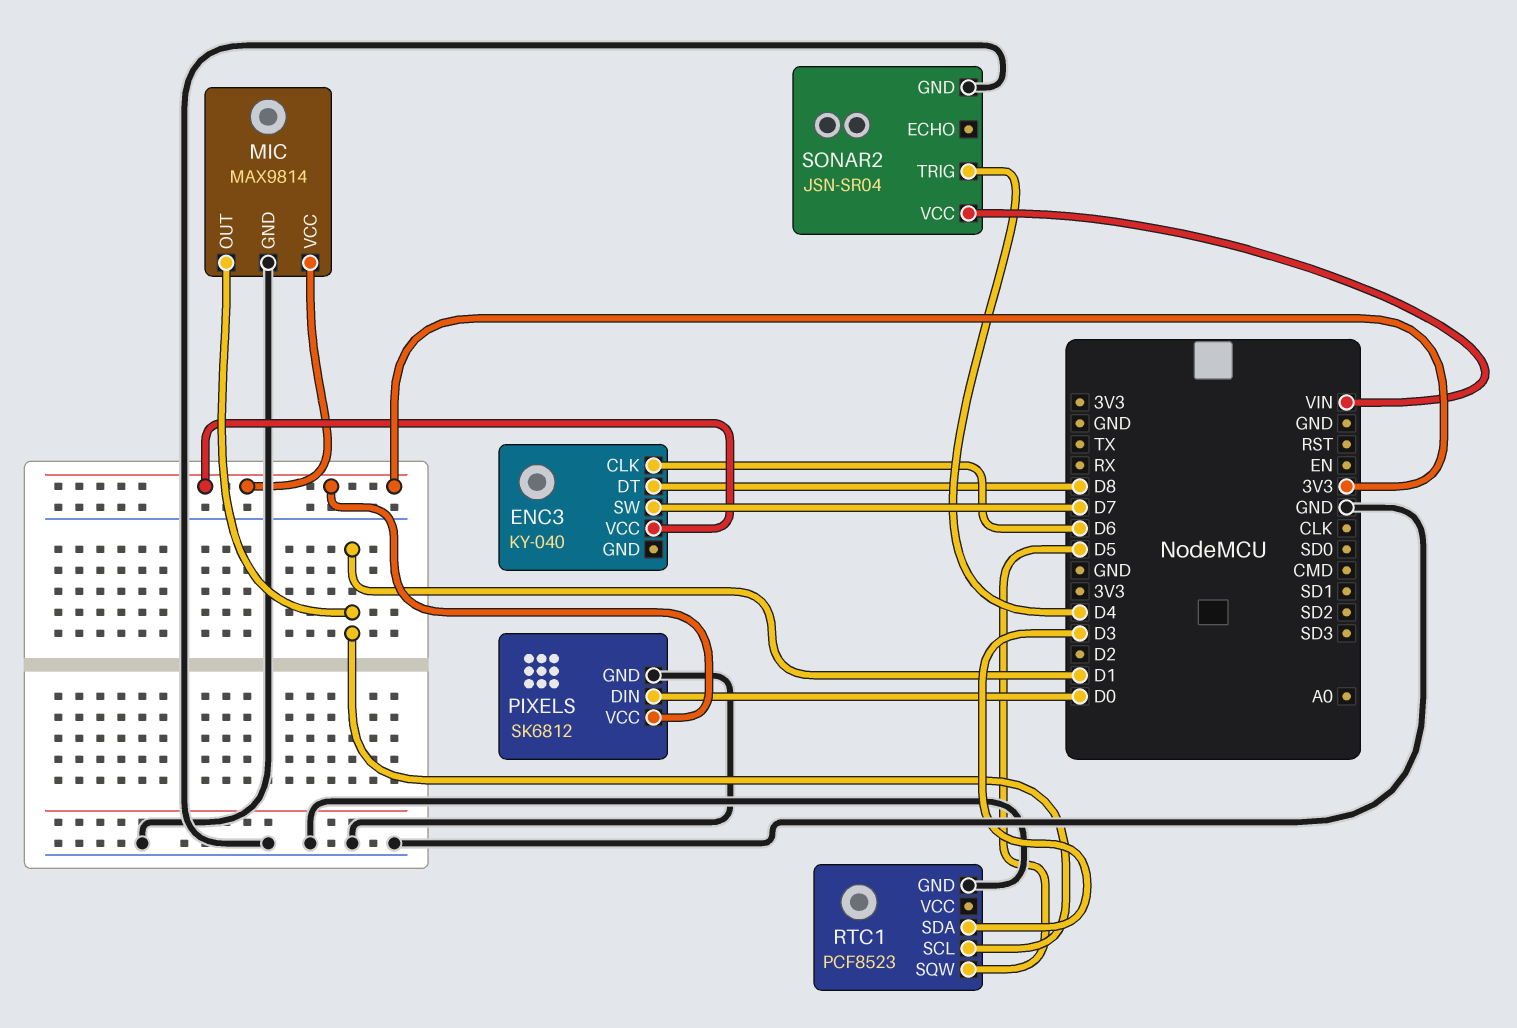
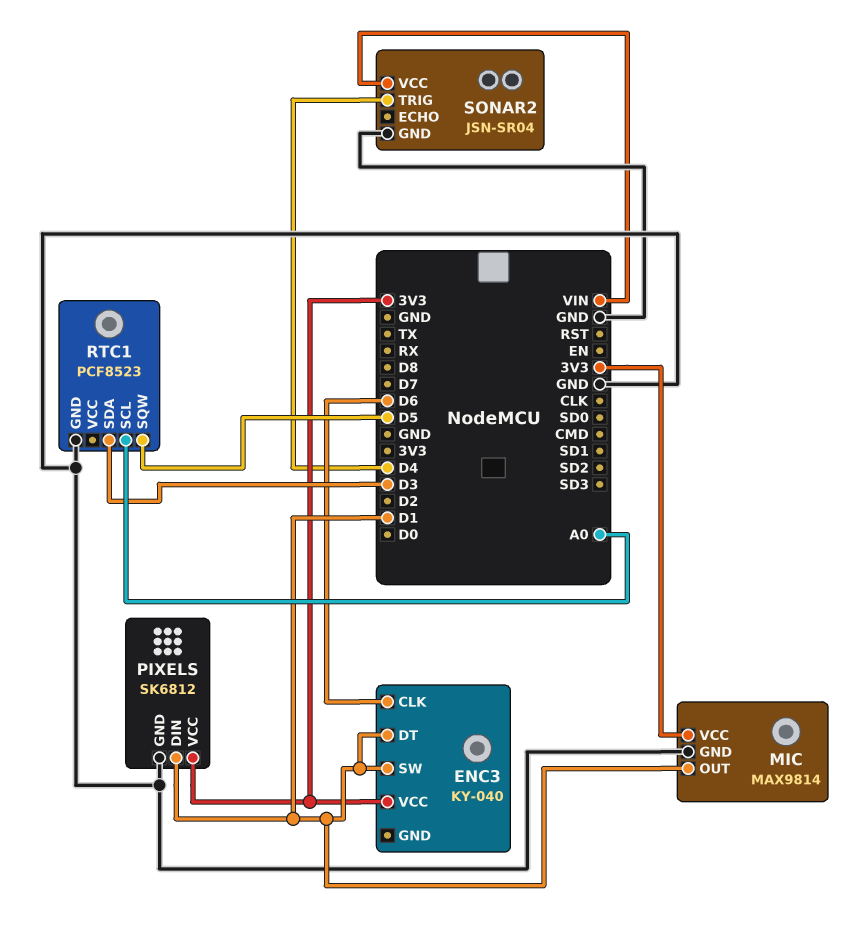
ENC3 pin DT: D8 -> D1
ENC3 pin SW: D7 -> D1
PIXELS pin DIN: D0 -> D1
RTC1 pin SCL: D1 -> A0

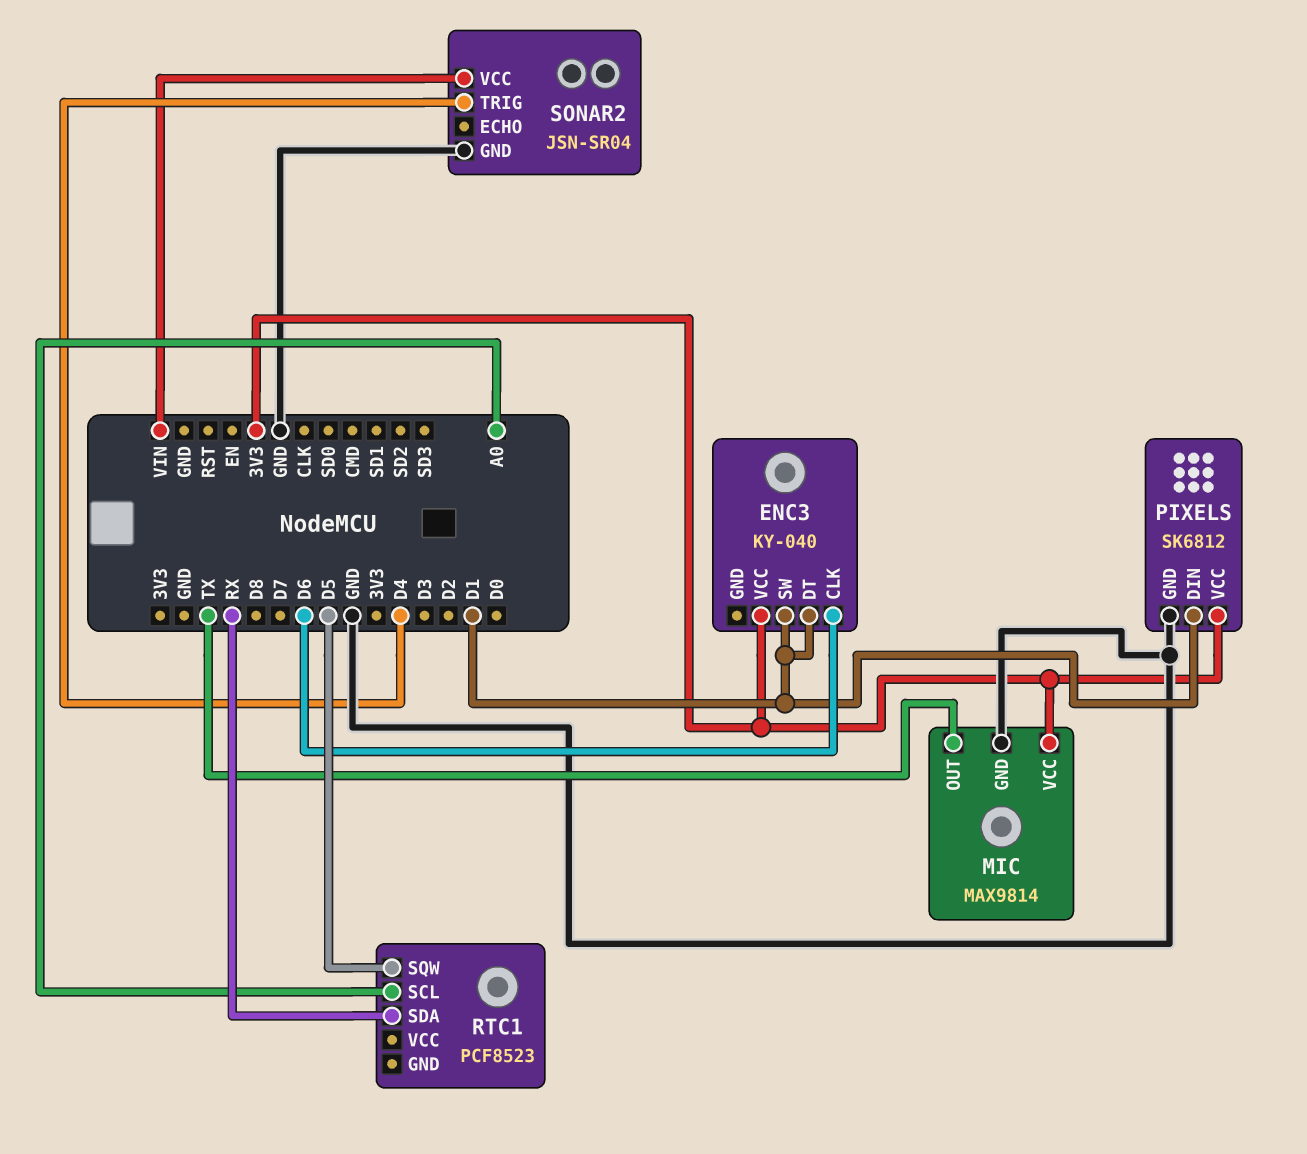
MIC pin OUT: D1 -> TX
RTC1 pin GND: GND -> none
RTC1 pin SDA: D3 -> RX

